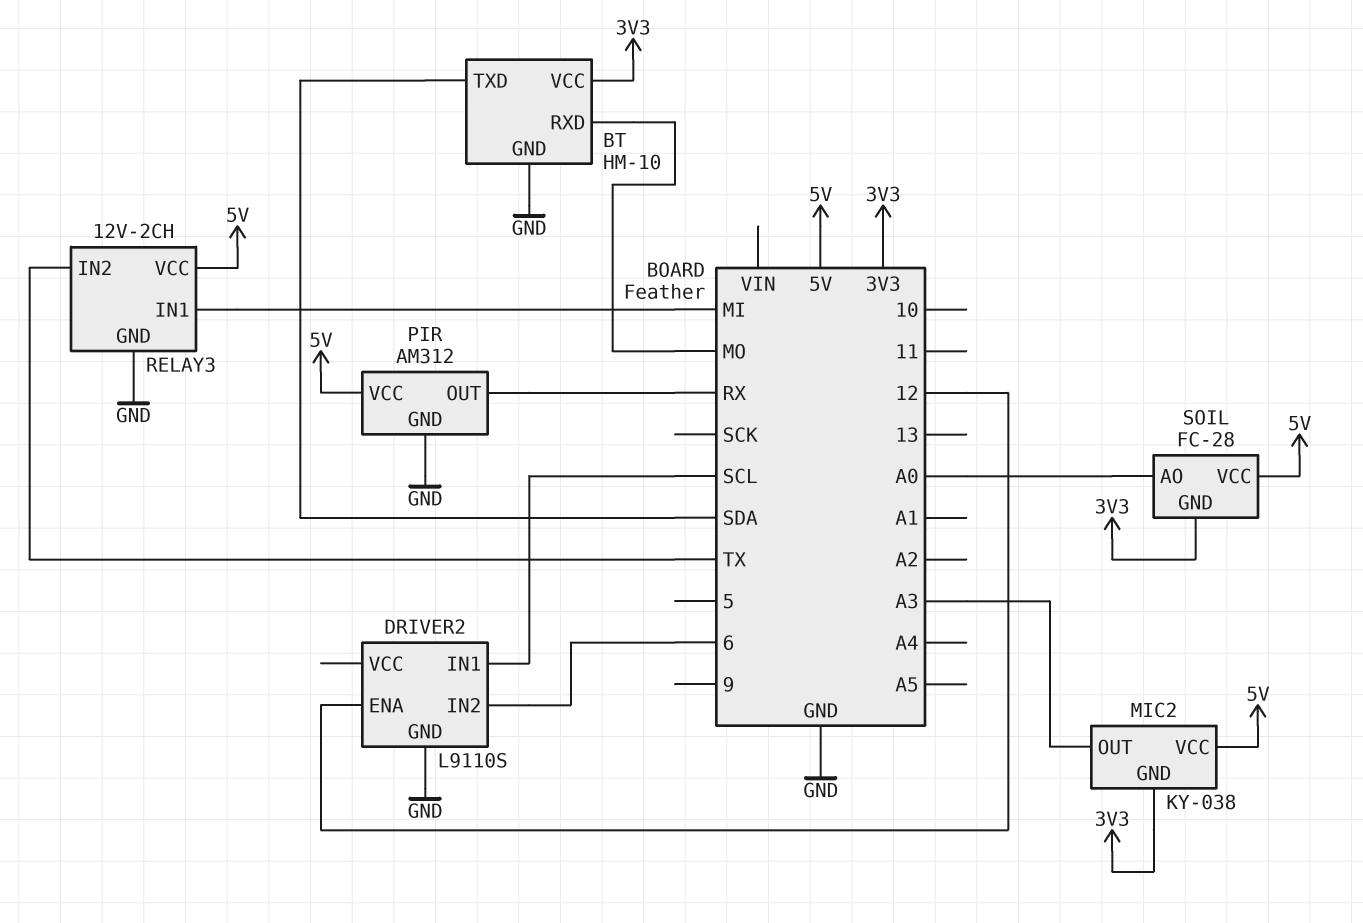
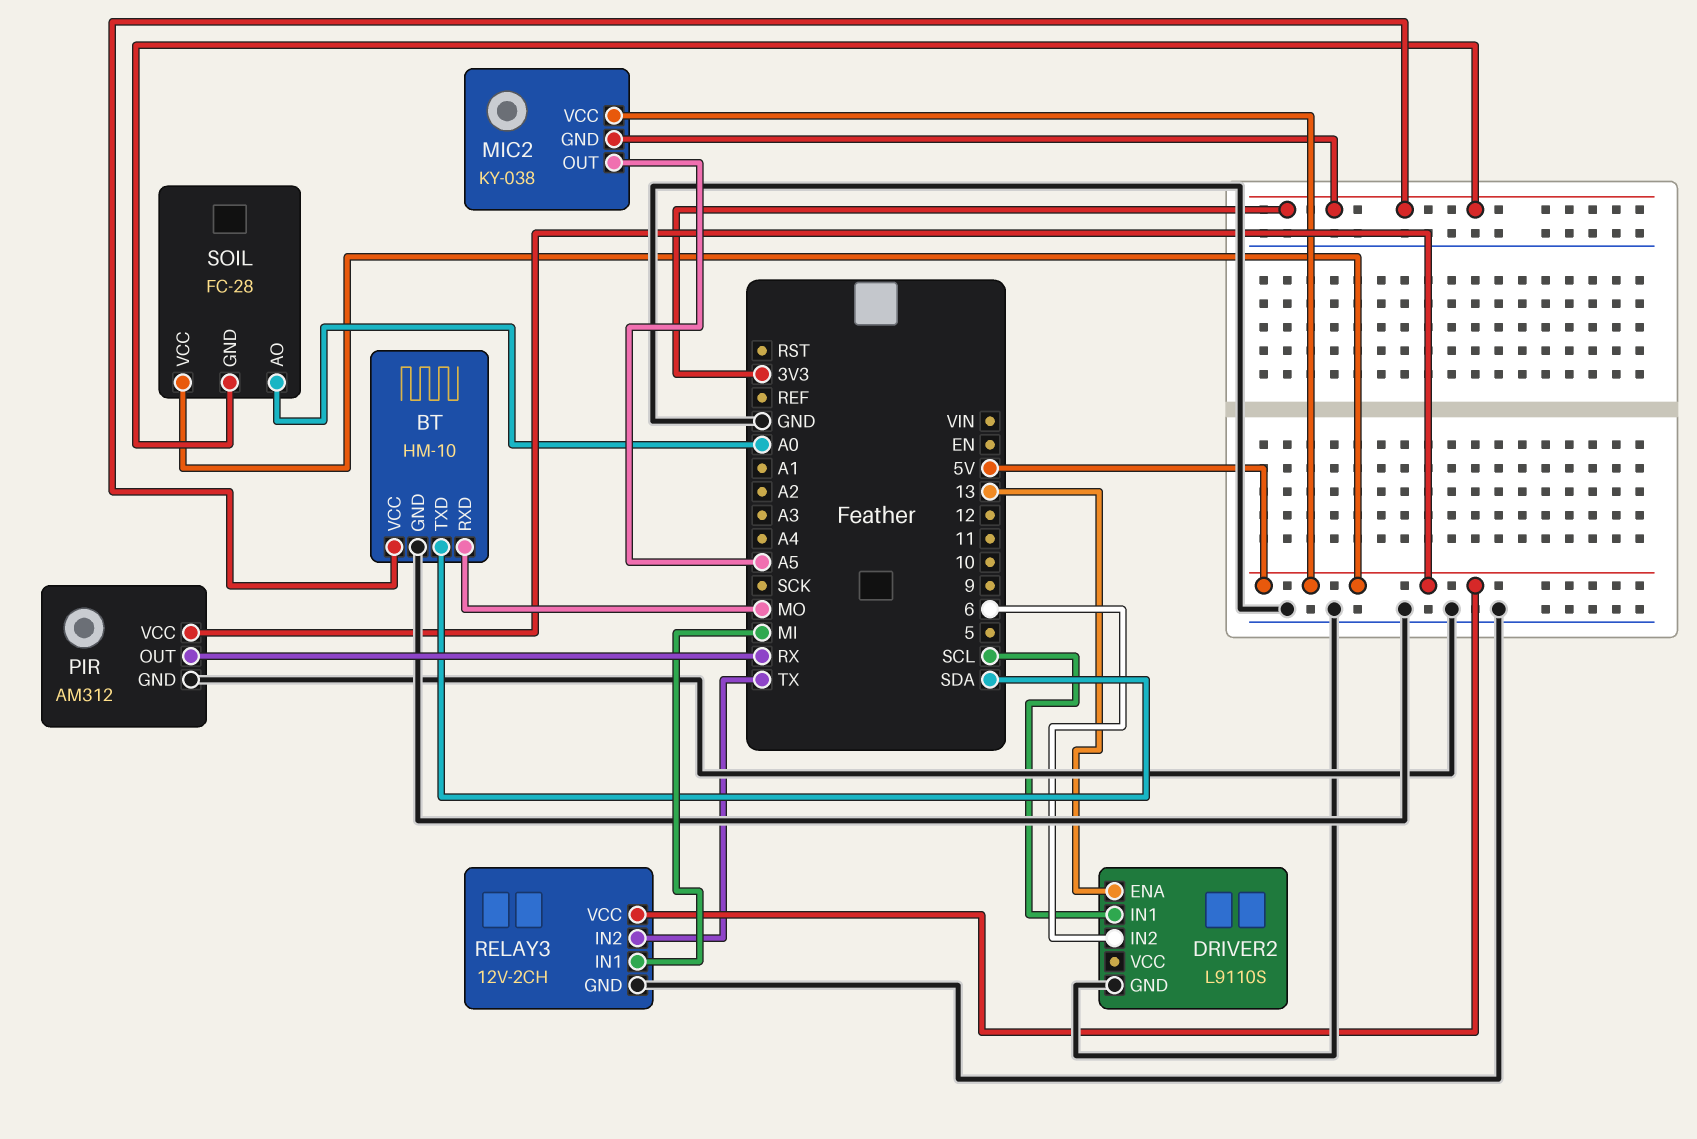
DRIVER2 pin ENA: 12 -> 13
MIC2 pin OUT: A3 -> A5

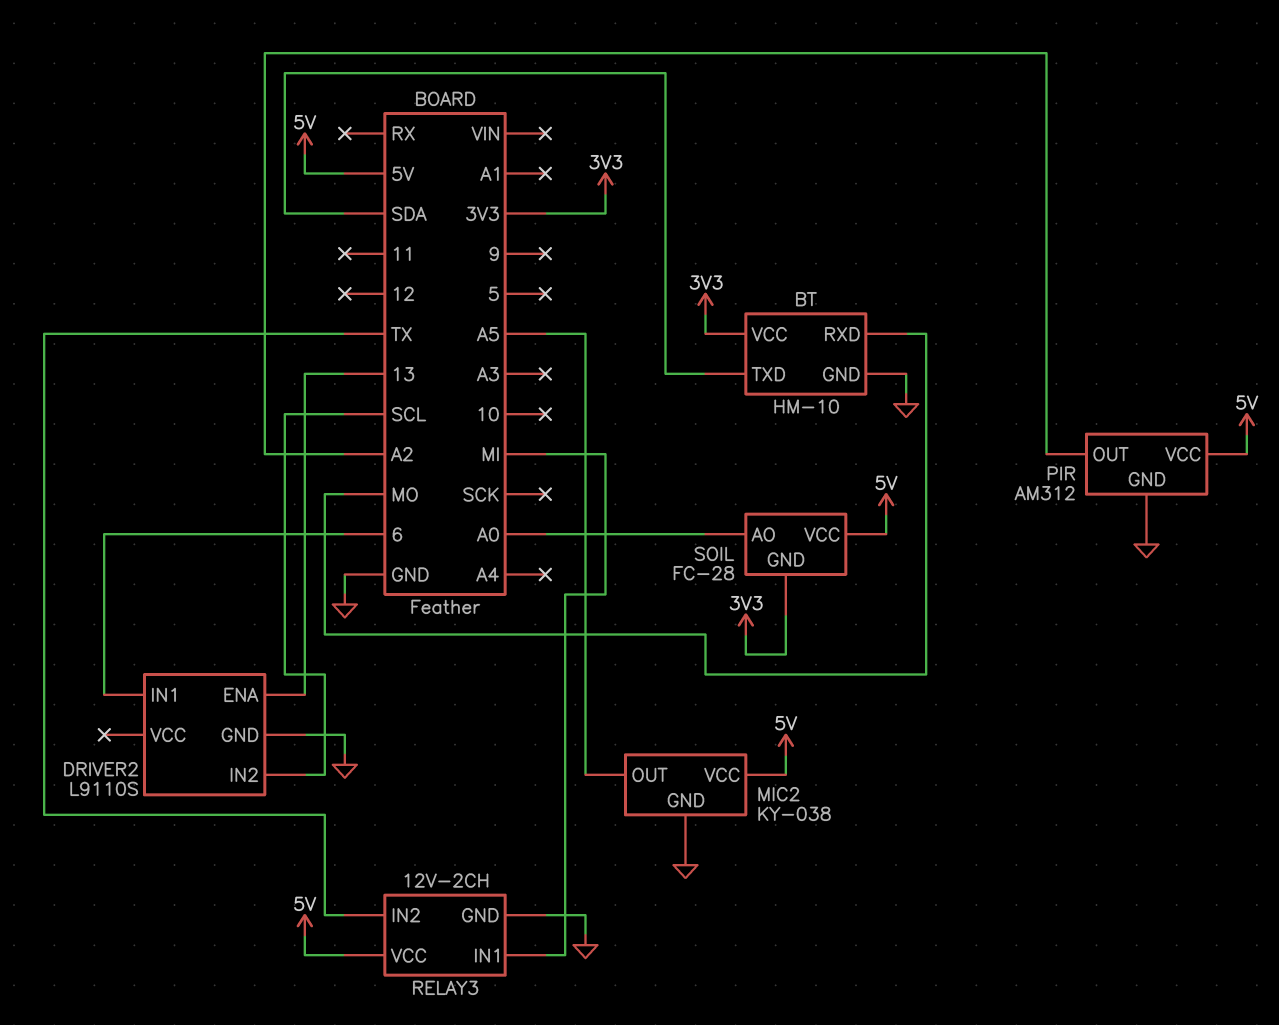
DRIVER2 pin IN1: SCL -> 6
DRIVER2 pin IN2: 6 -> SCL
MIC2 pin GND: 3V3 -> GND
PIR pin OUT: RX -> A2

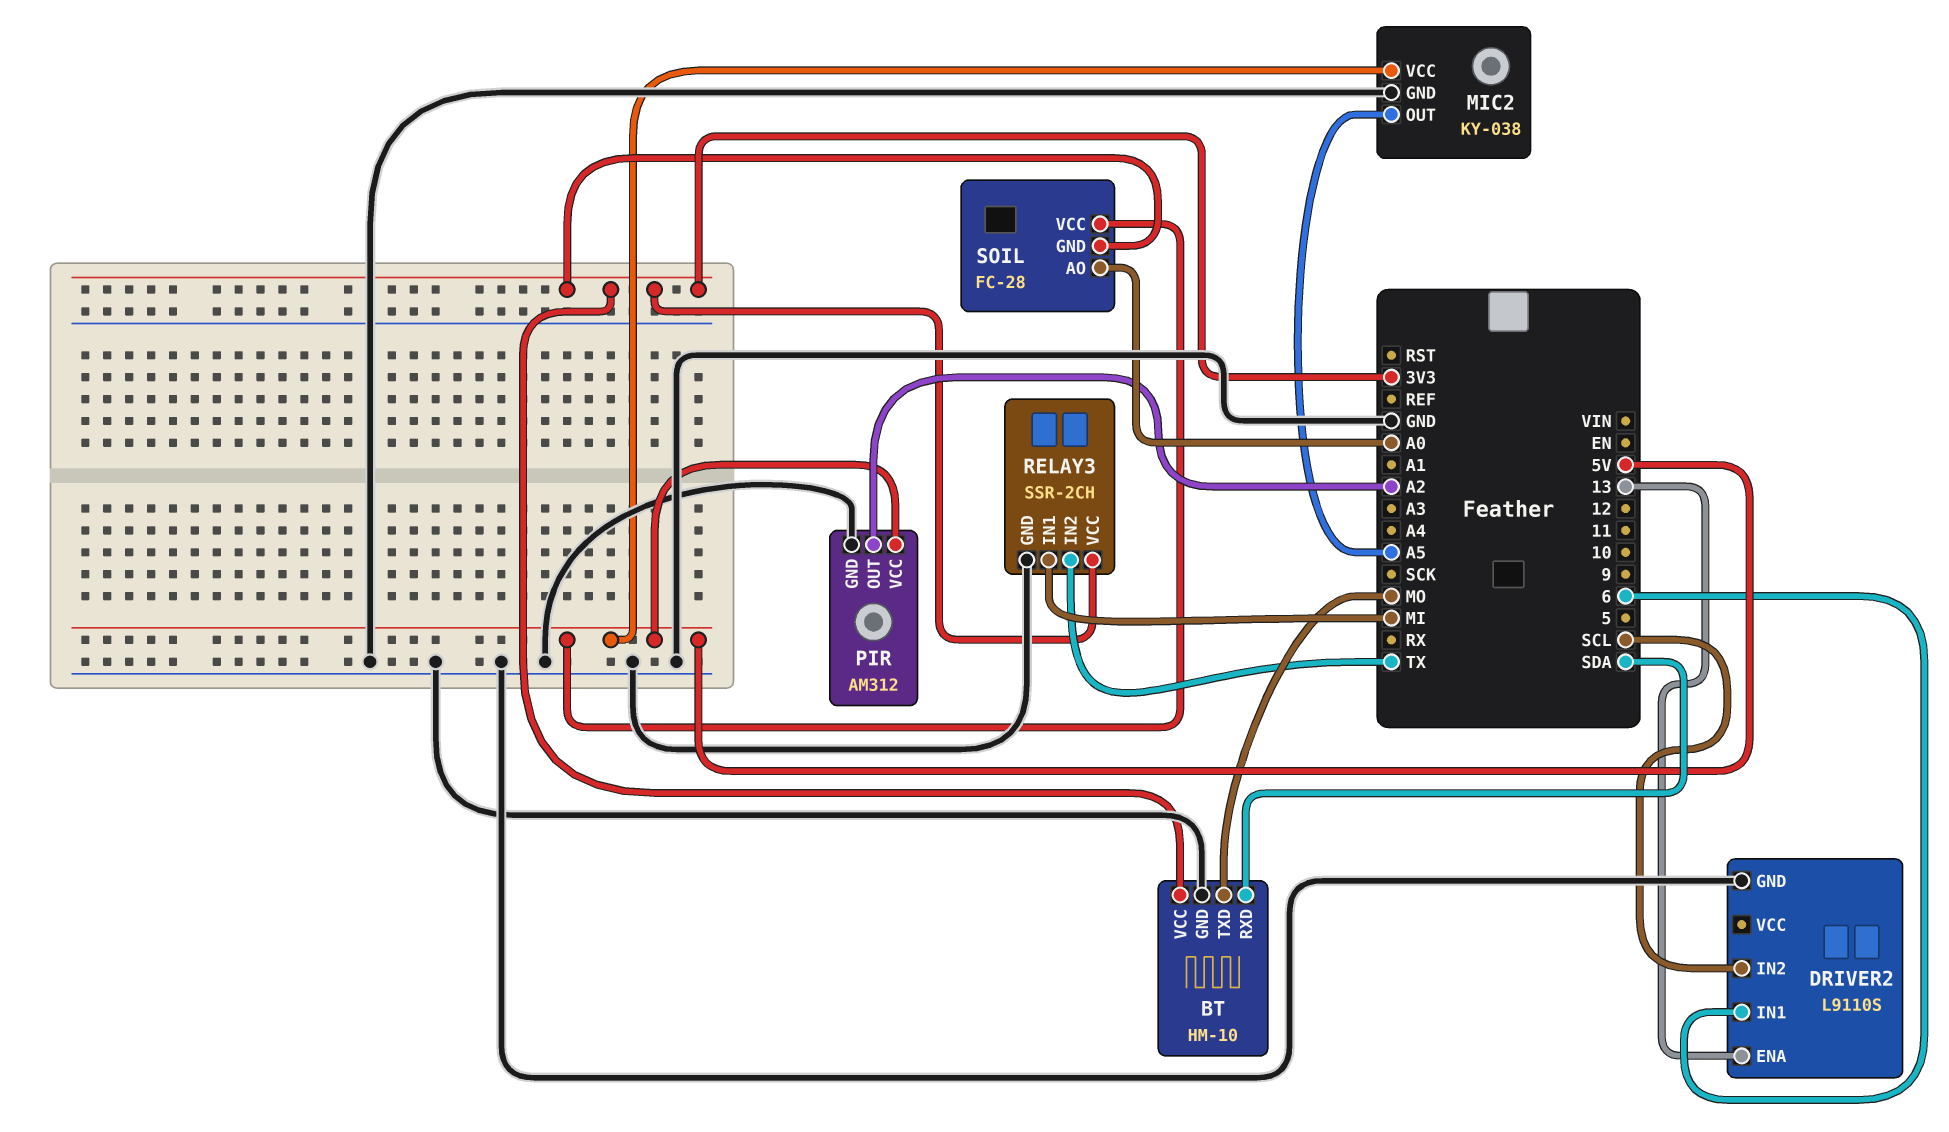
BT pin RXD: MO -> SDA
BT pin TXD: SDA -> MO
RELAY3: 12V-2CH -> SSR-2CH
RELAY3 pin VCC: 5V -> 3V3

